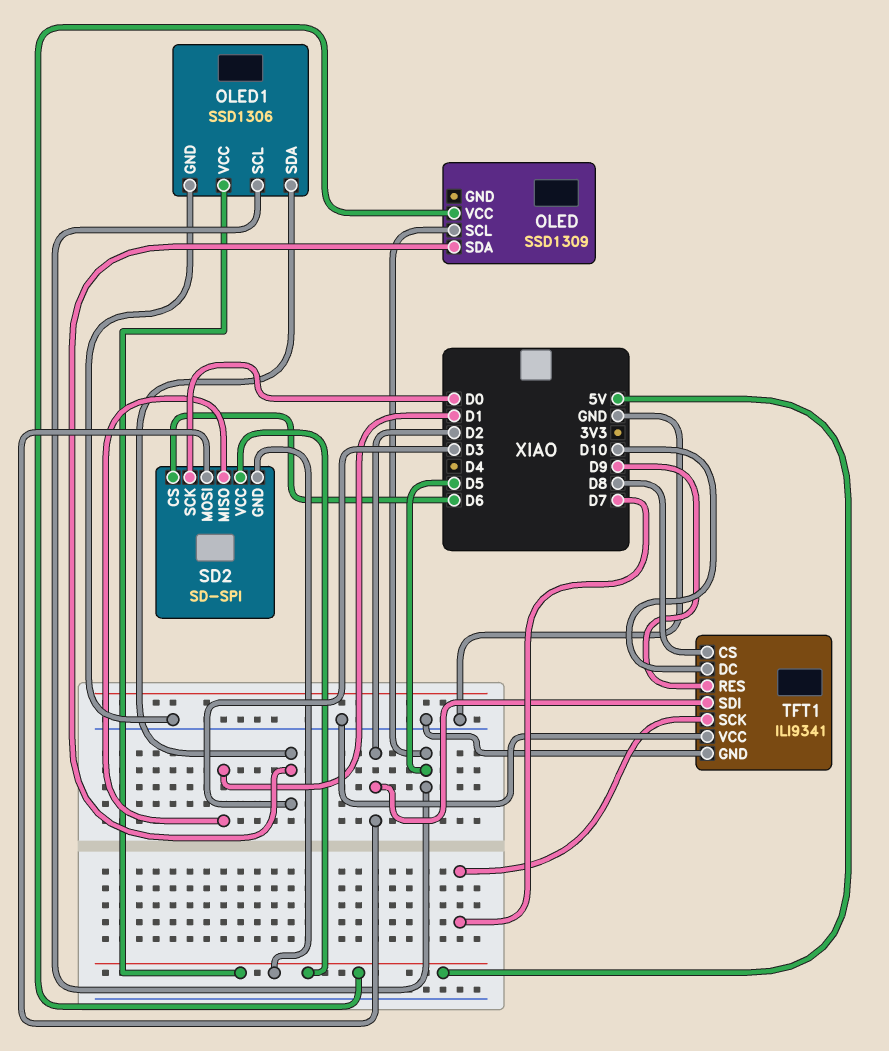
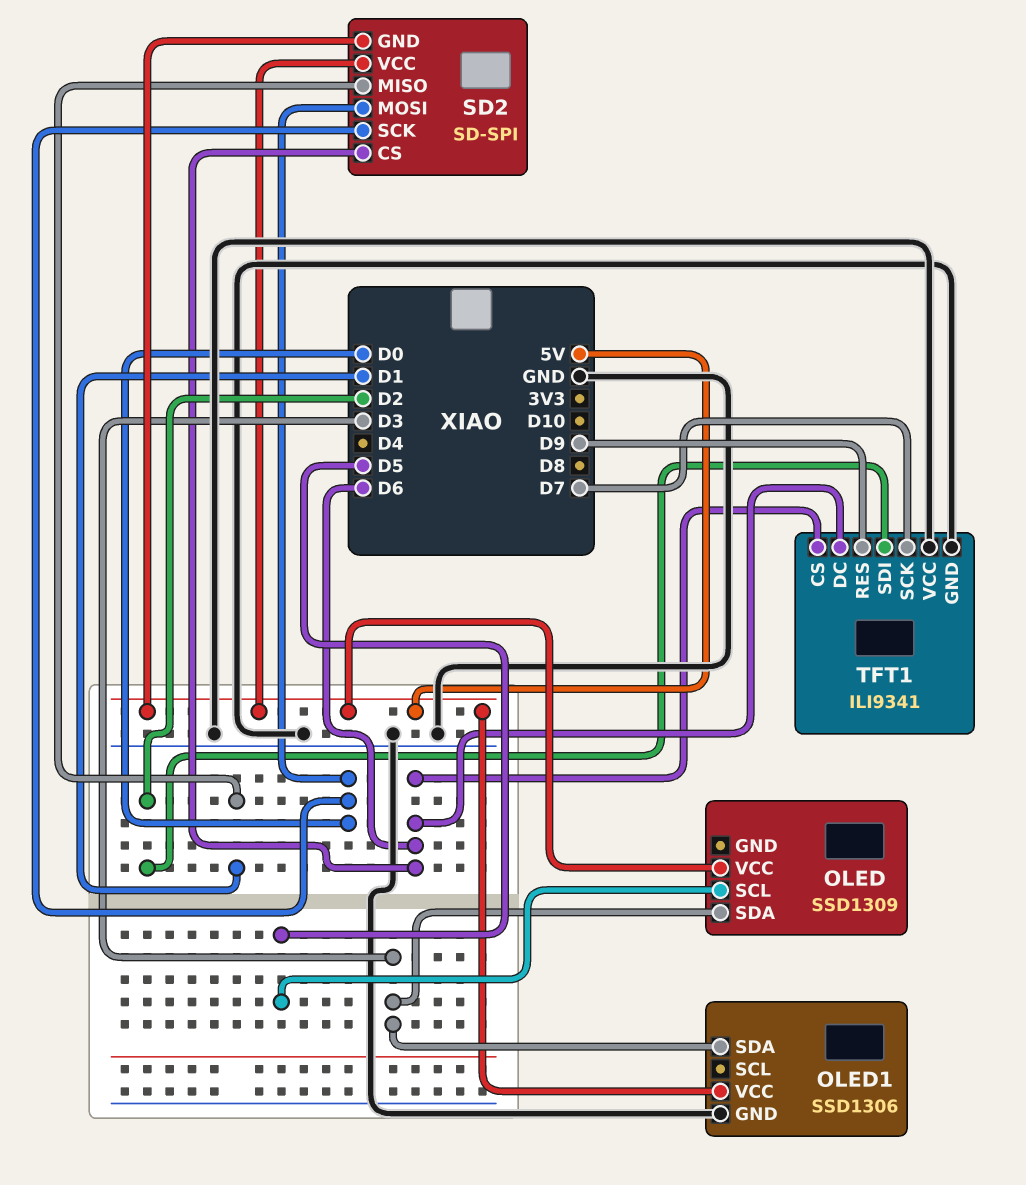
OLED1 pin SCL: D5 -> none
SD2 pin MOSI: D2 -> D0
TFT1 pin CS: D8 -> D6
TFT1 pin DC: D10 -> D6

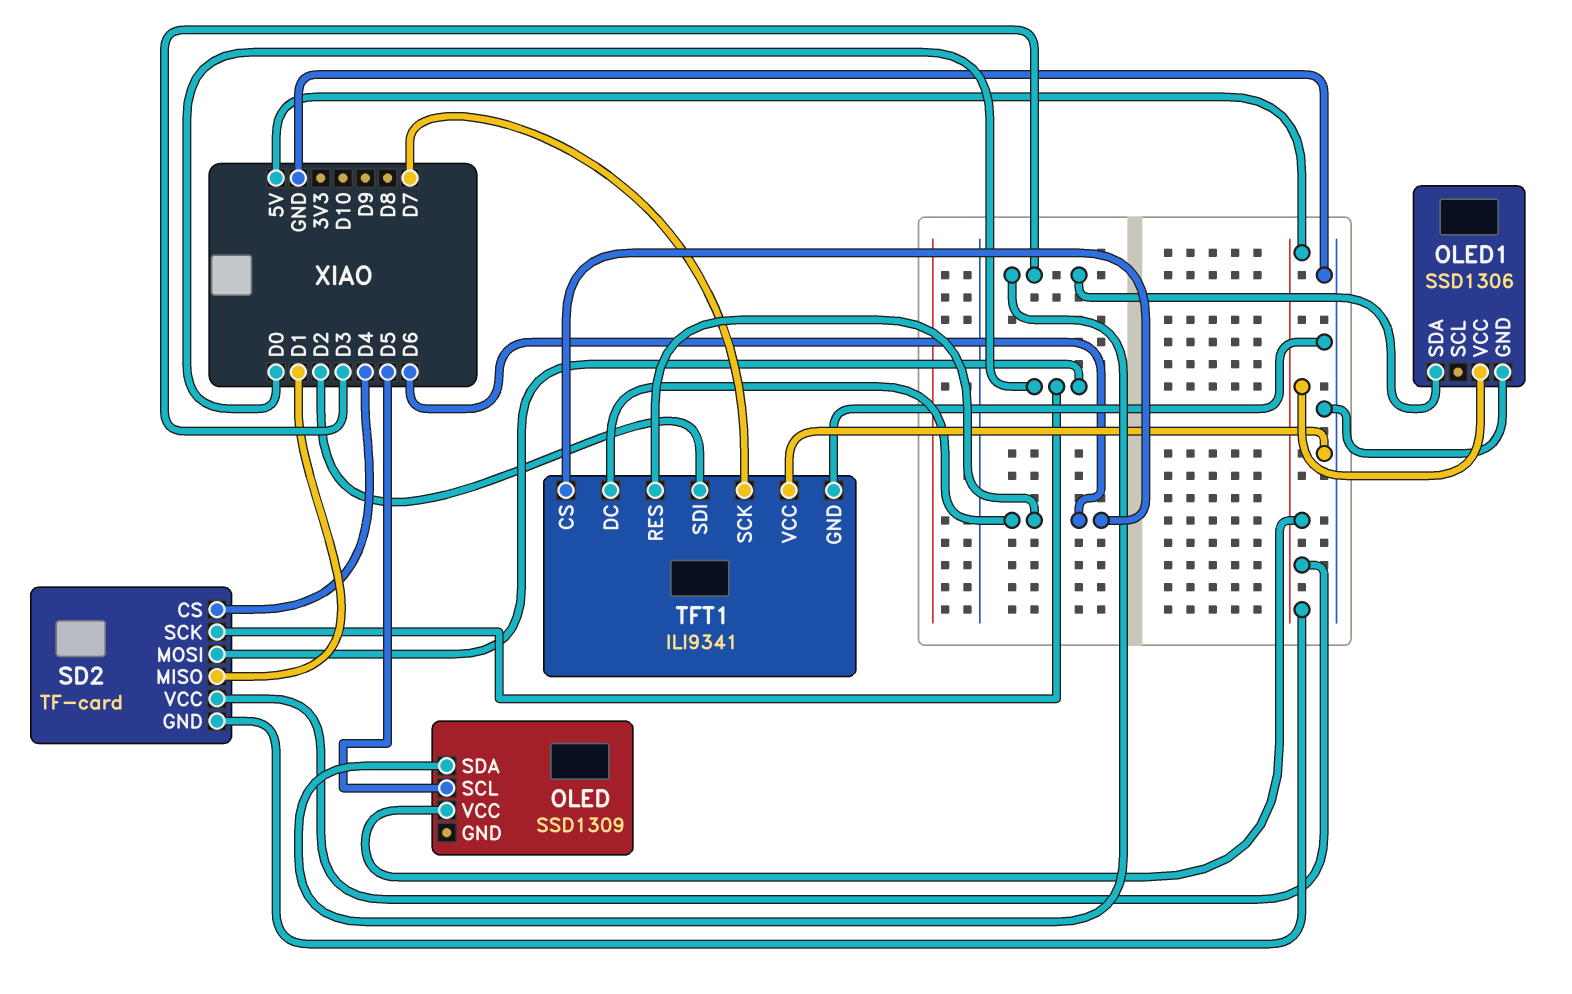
SD2: SD-SPI -> TF-card
SD2 pin CS: D6 -> D4
TFT1 pin RES: D9 -> D6

